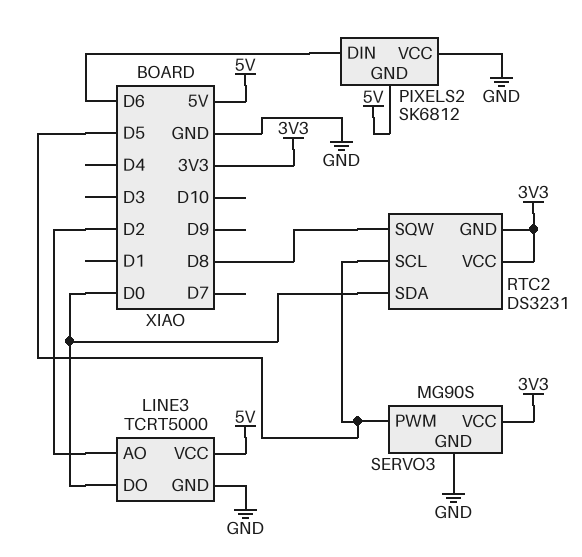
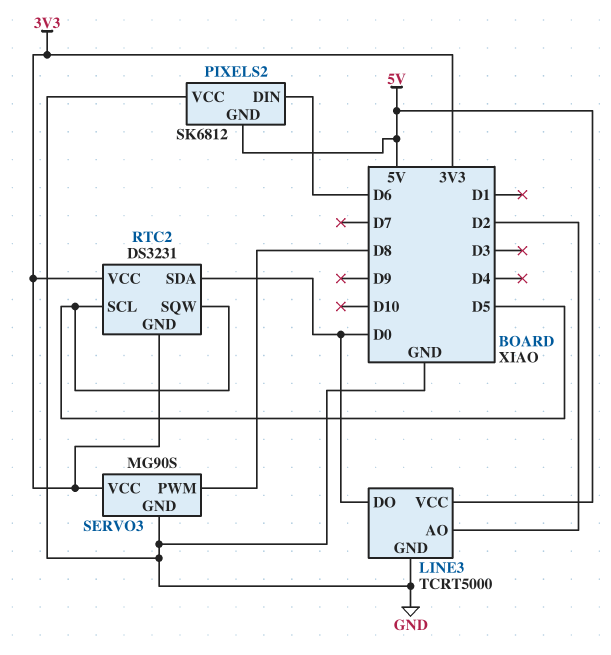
RTC2 pin SQW: D8 -> D5
SERVO3 pin PWM: D5 -> D8

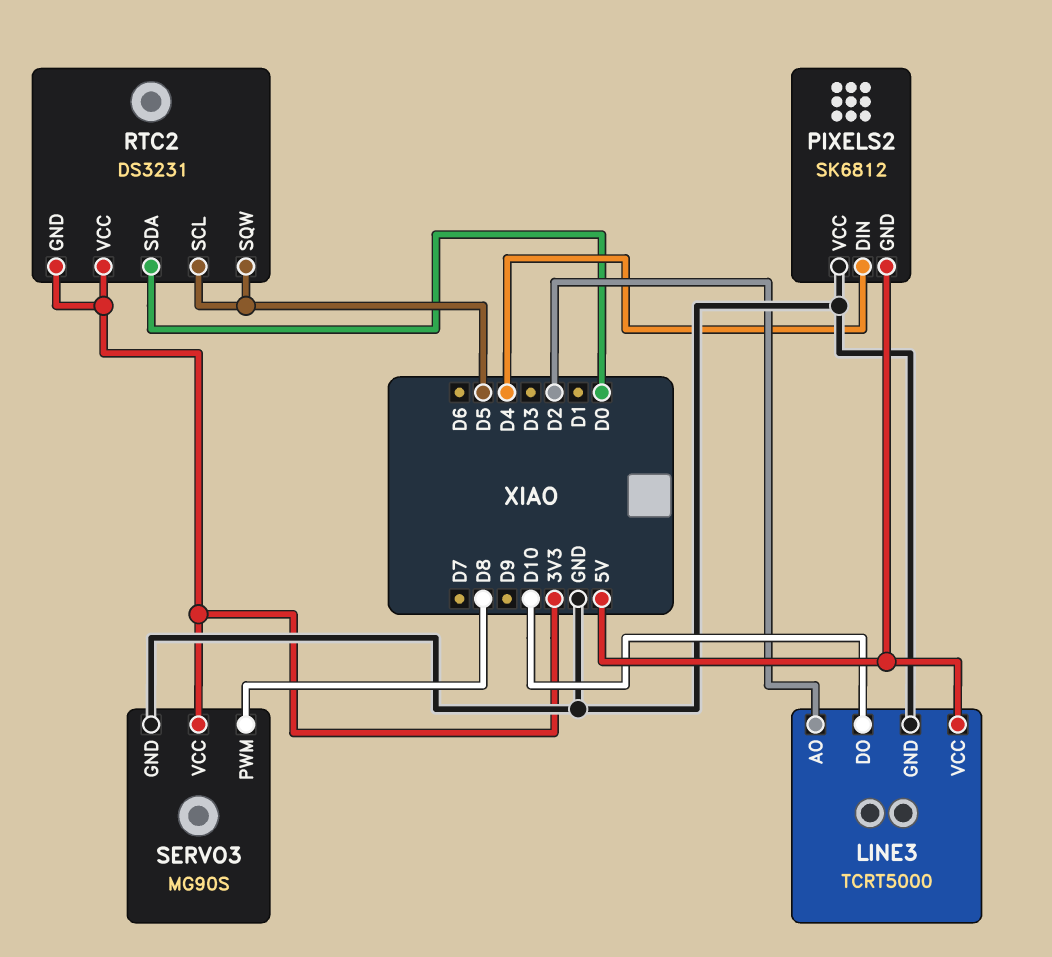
LINE3 pin DO: D0 -> D10
PIXELS2 pin DIN: D6 -> D4

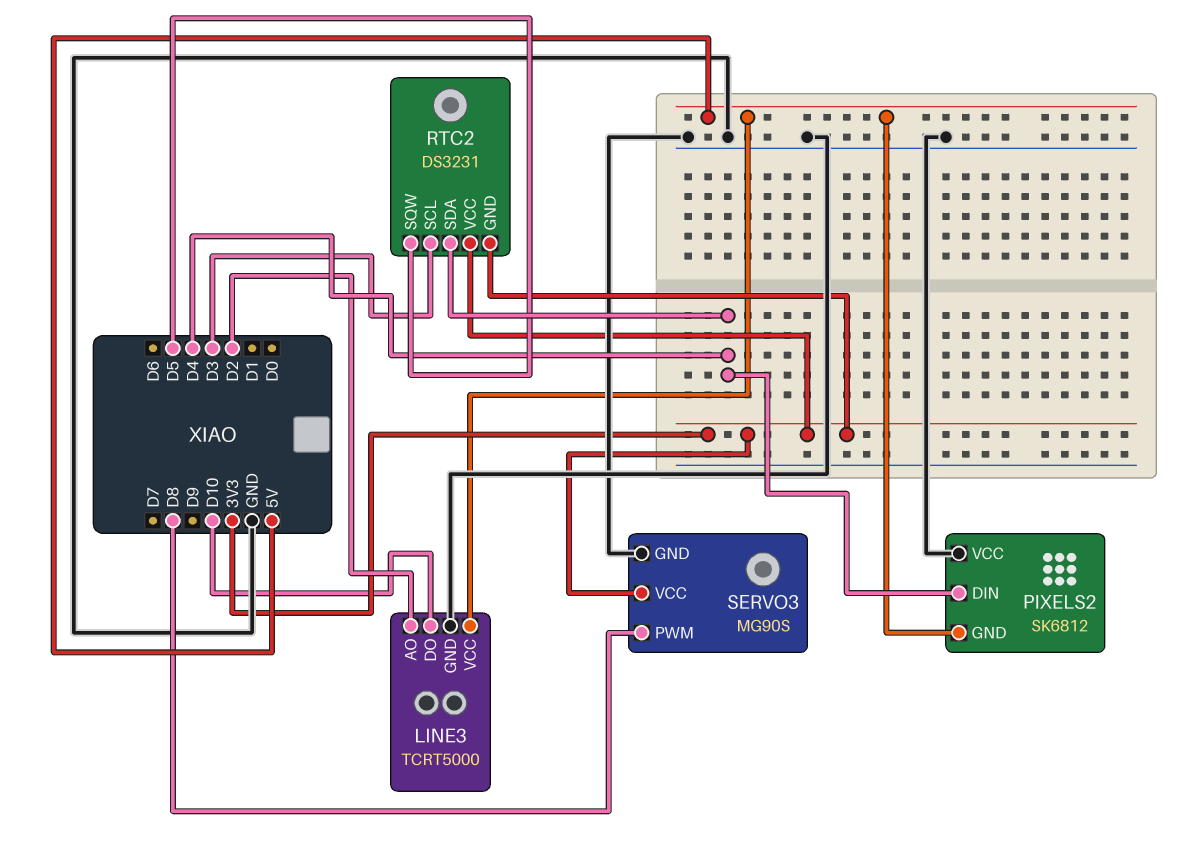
RTC2 pin SCL: D5 -> D3
RTC2 pin SDA: D0 -> D4

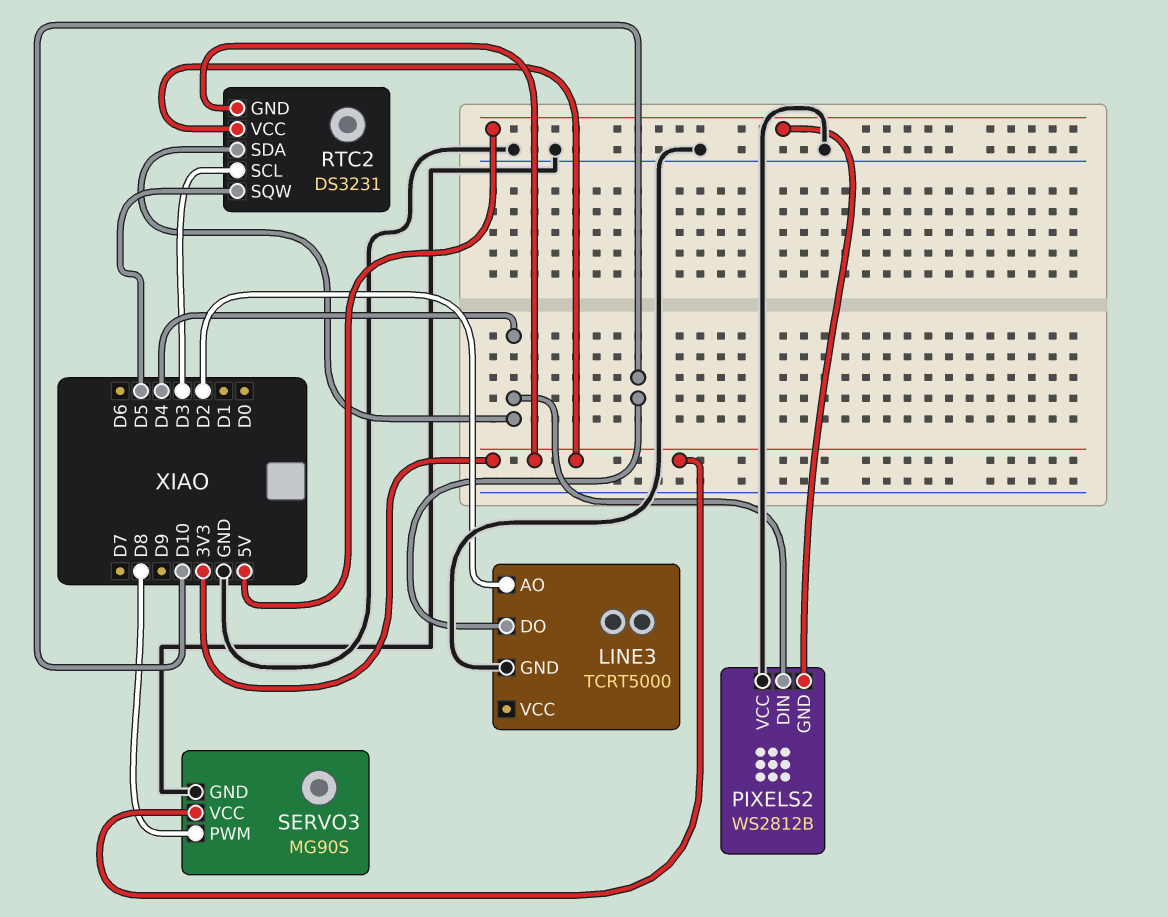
LINE3 pin VCC: 5V -> none
PIXELS2: SK6812 -> WS2812B

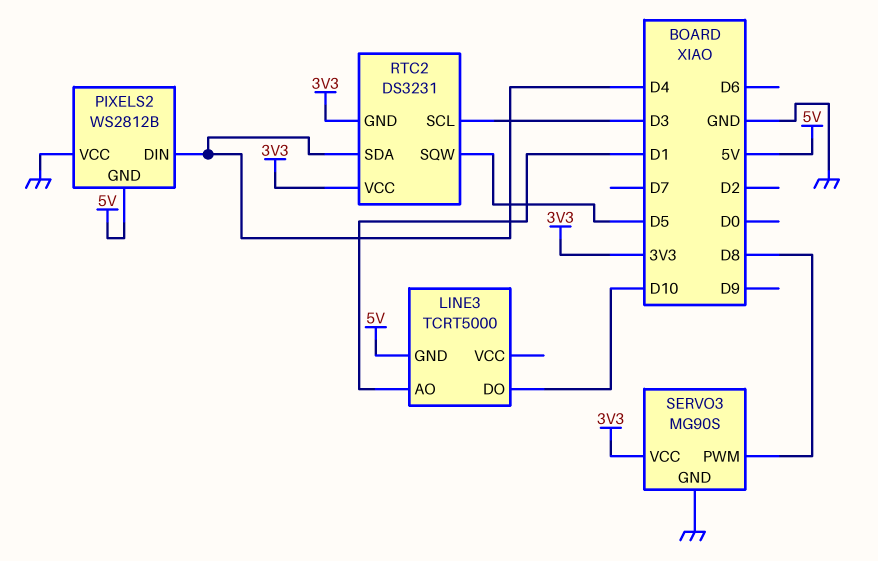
LINE3 pin AO: D2 -> D1
LINE3 pin GND: GND -> 5V

